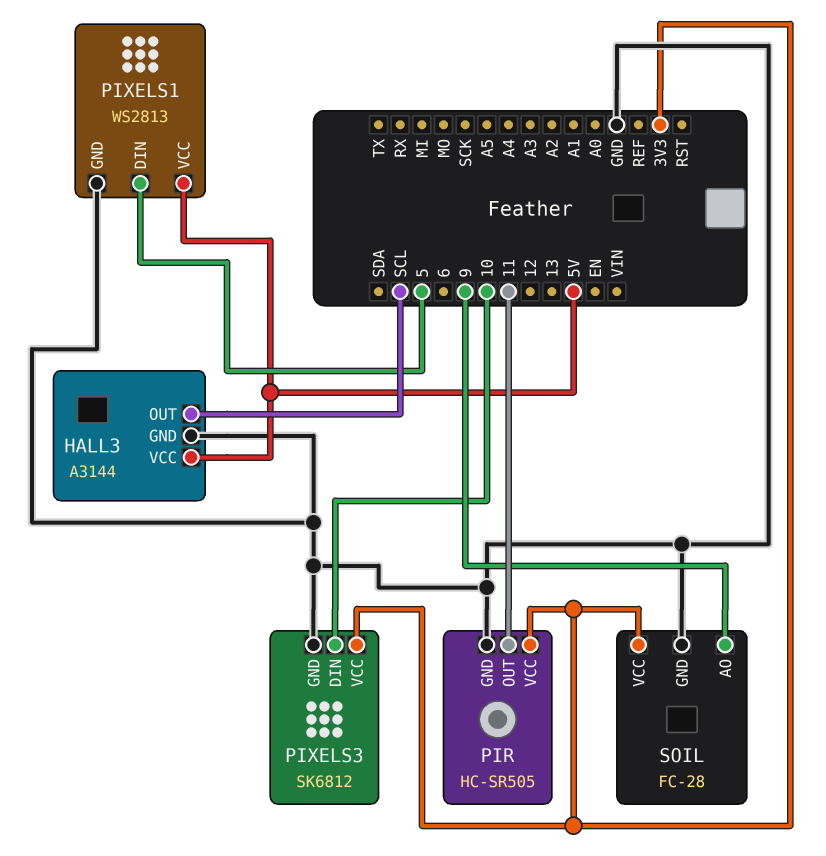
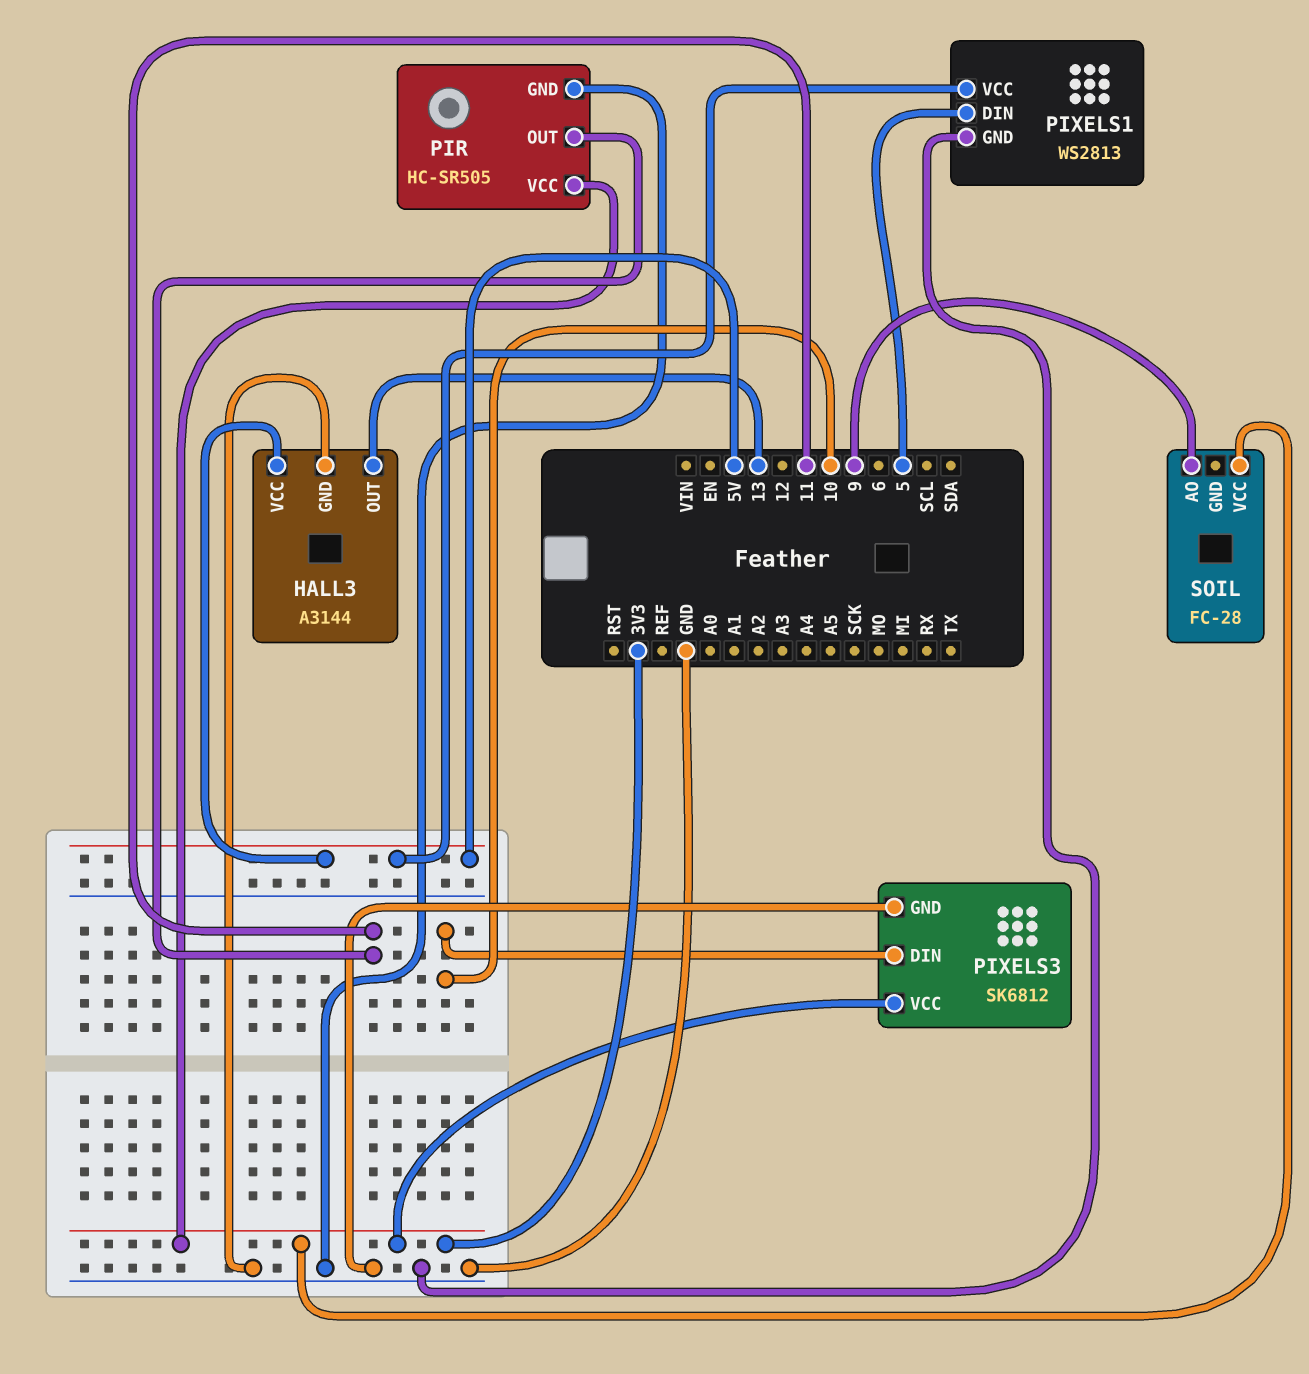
HALL3 pin OUT: SCL -> 13
SOIL pin GND: GND -> none

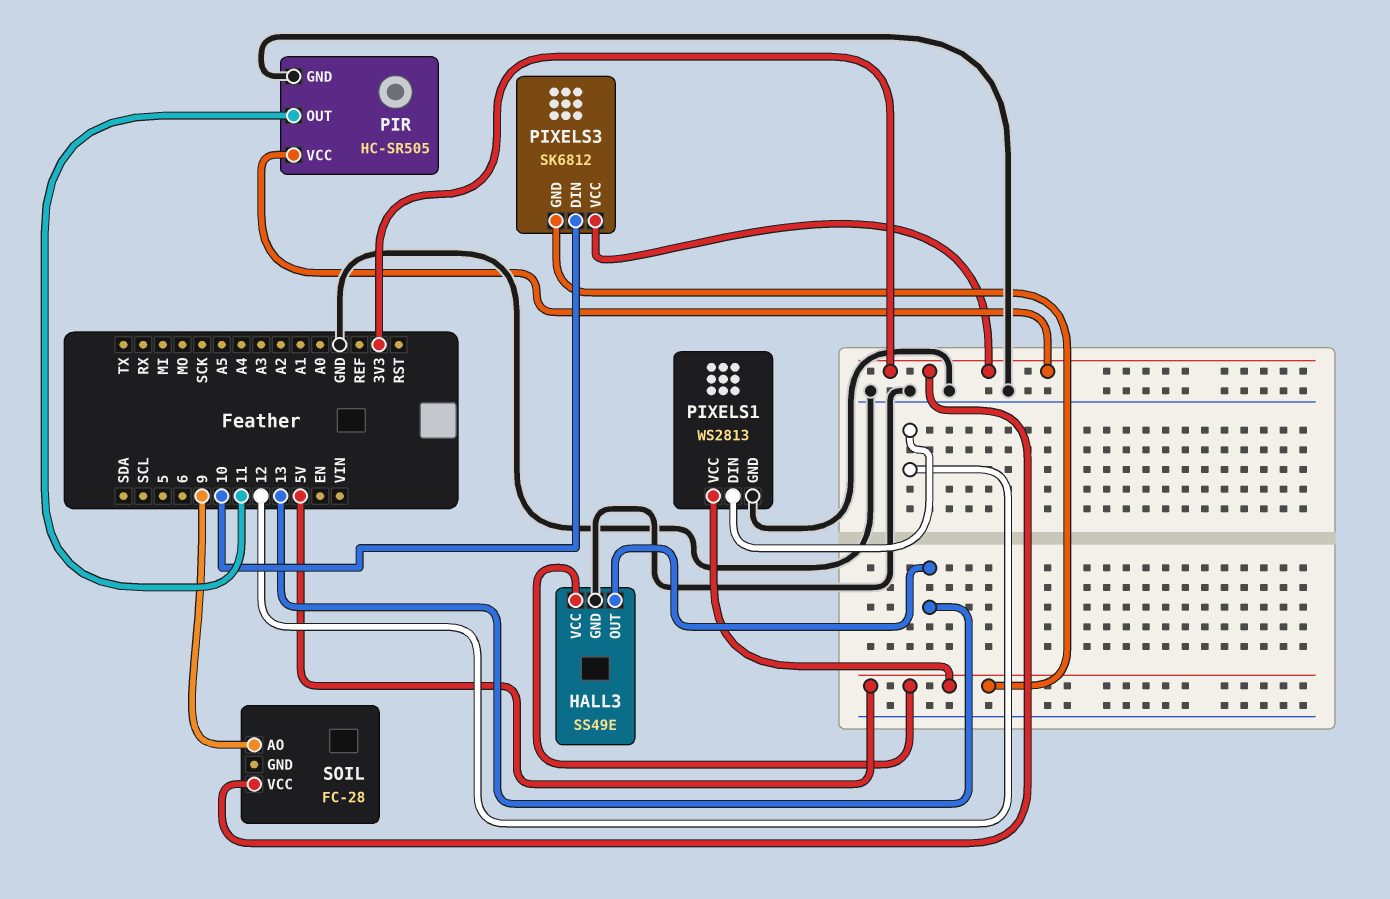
HALL3: A3144 -> SS49E
PIXELS1 pin DIN: 5 -> 12
PIXELS3 pin GND: GND -> 5V

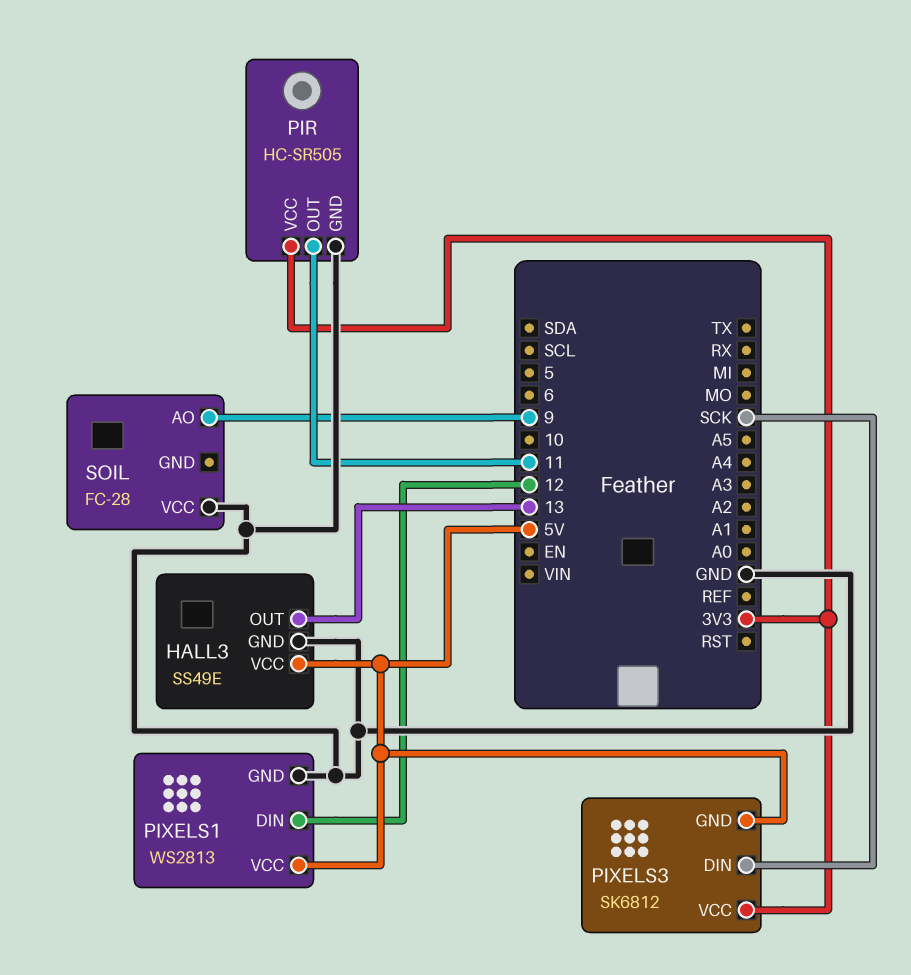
PIXELS3 pin DIN: 10 -> SCK
SOIL pin VCC: 3V3 -> GND

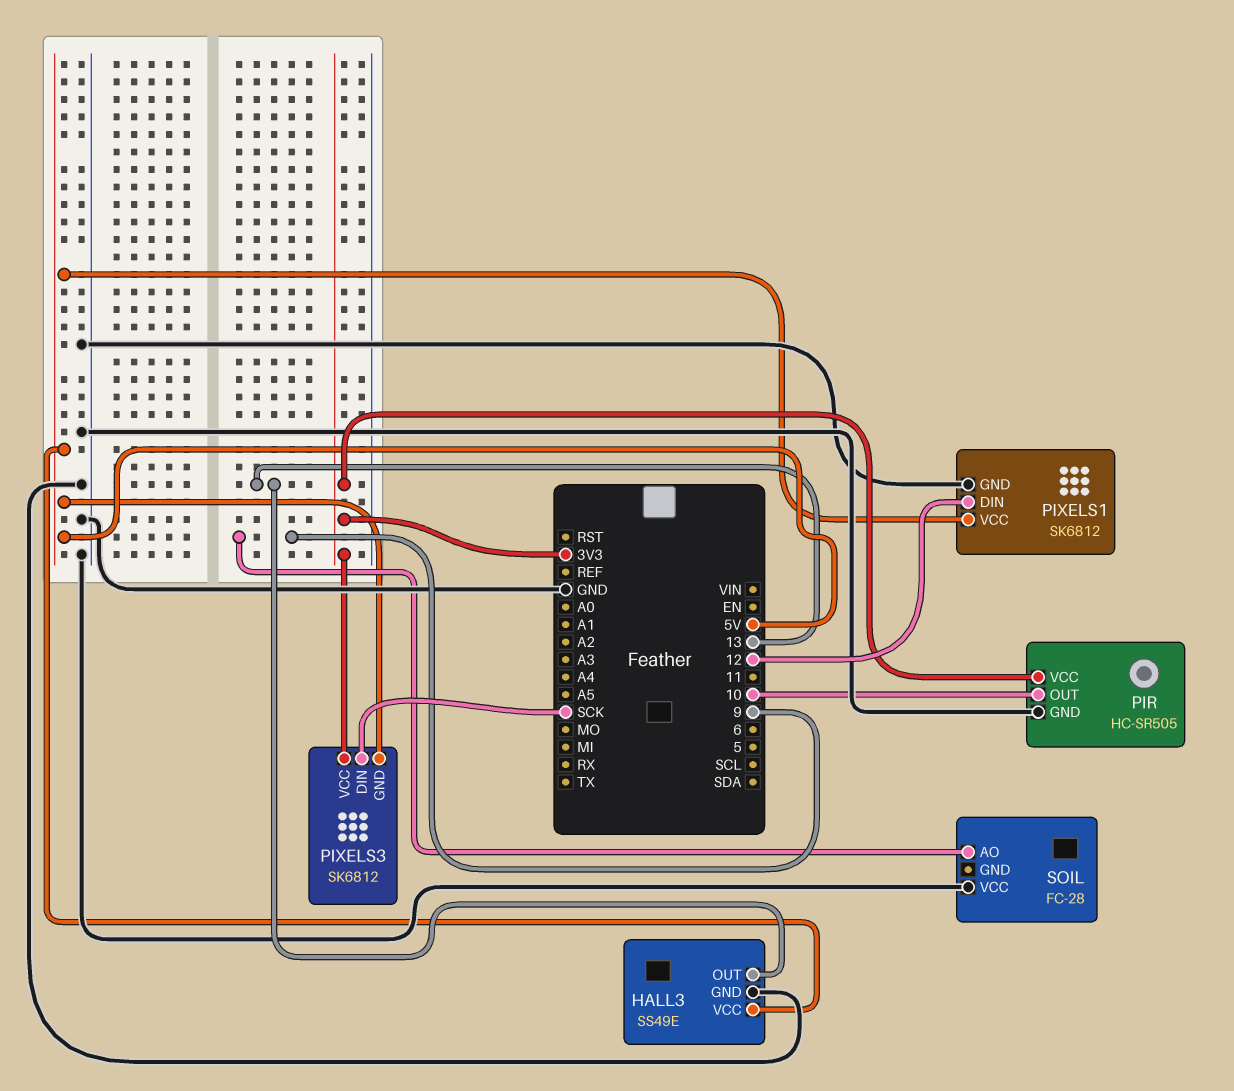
PIR pin OUT: 11 -> 10
PIXELS1: WS2813 -> SK6812

